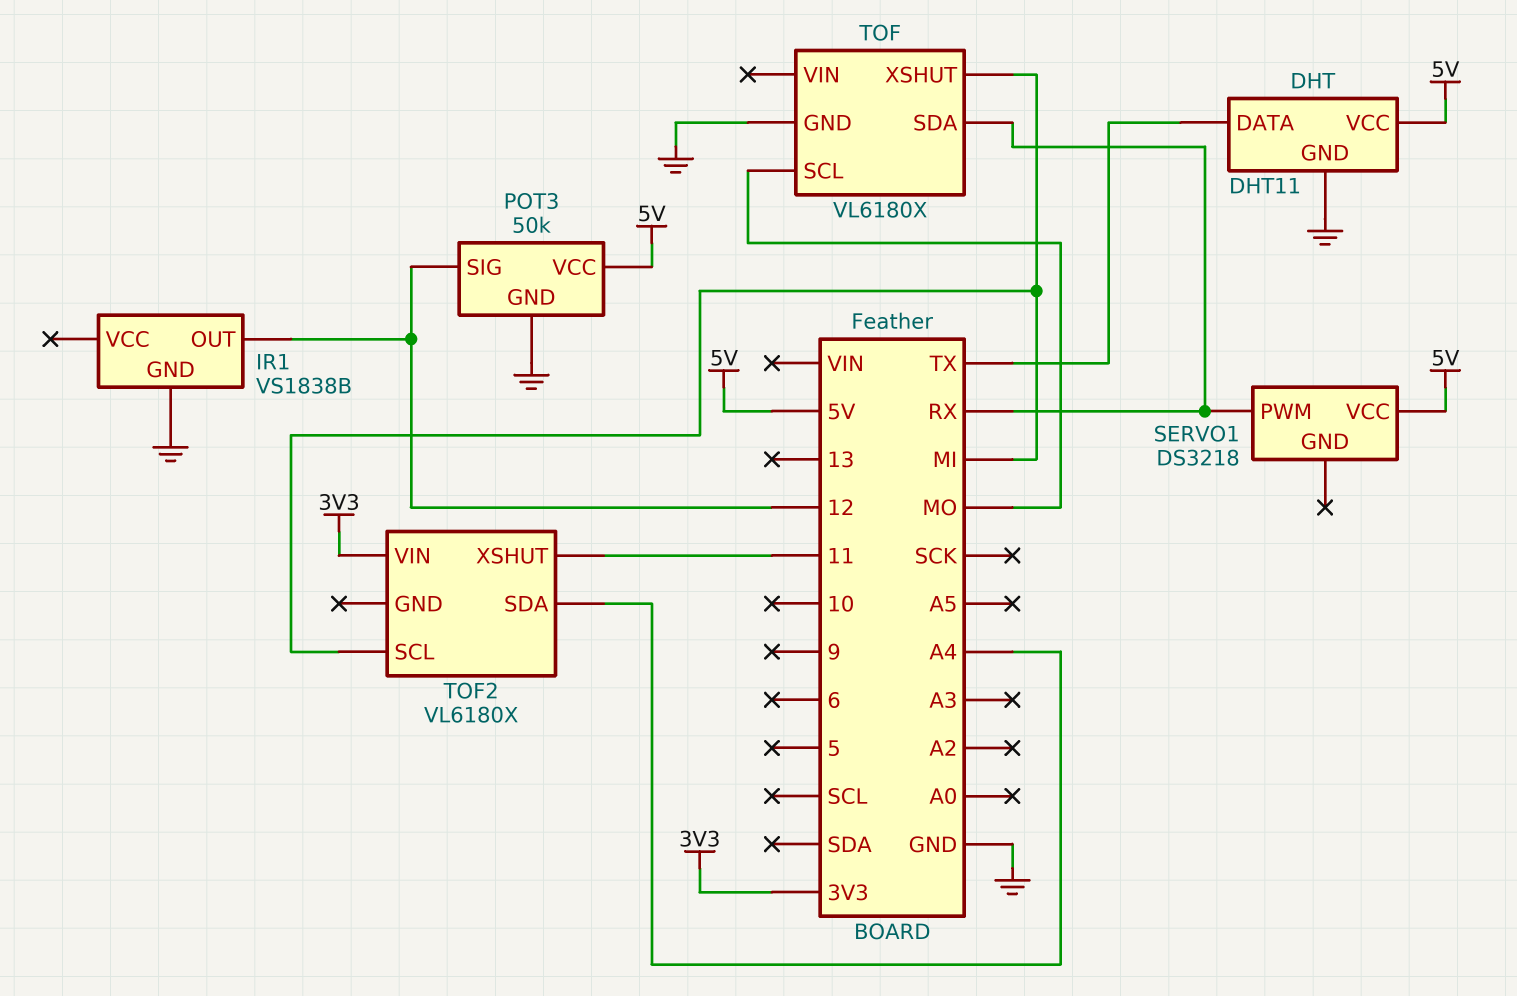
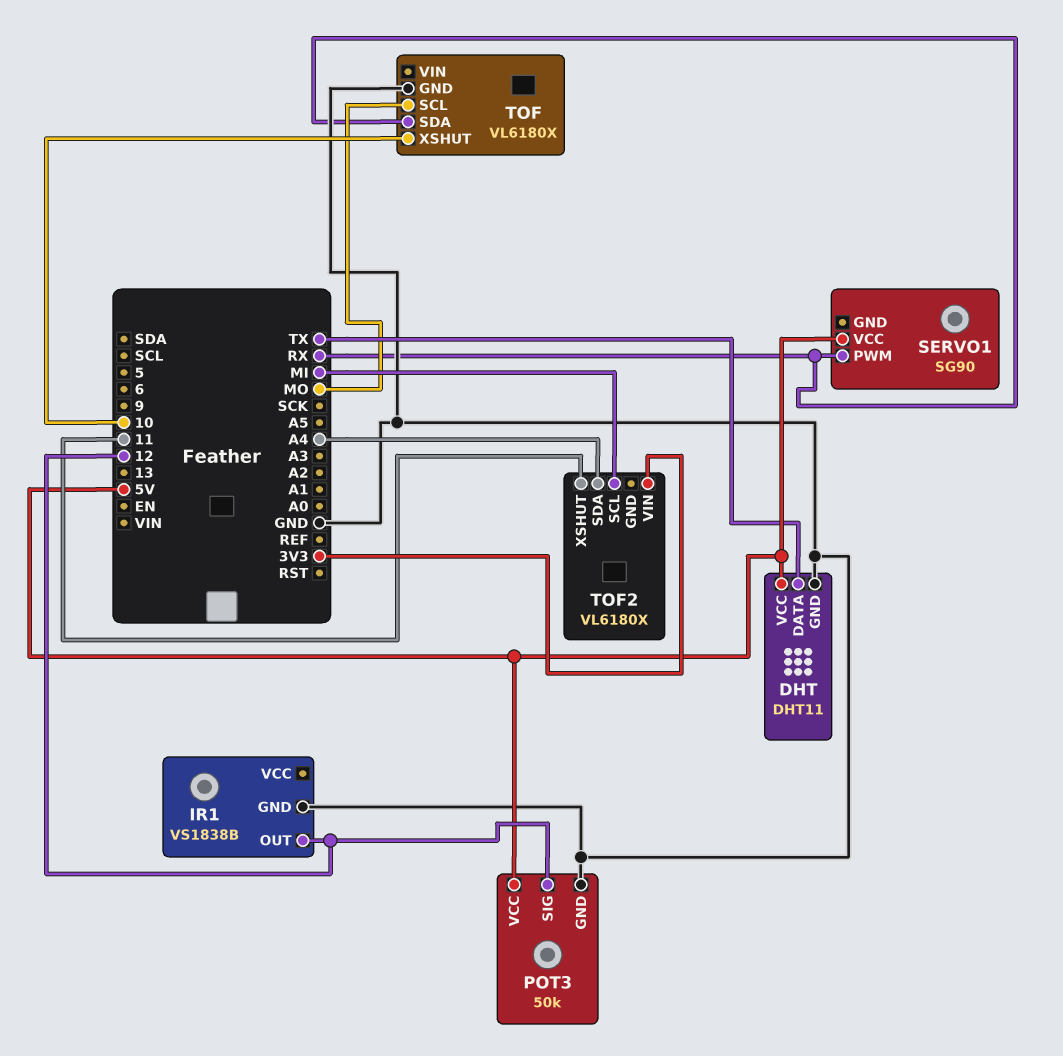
SERVO1: DS3218 -> SG90
TOF pin XSHUT: MI -> 10

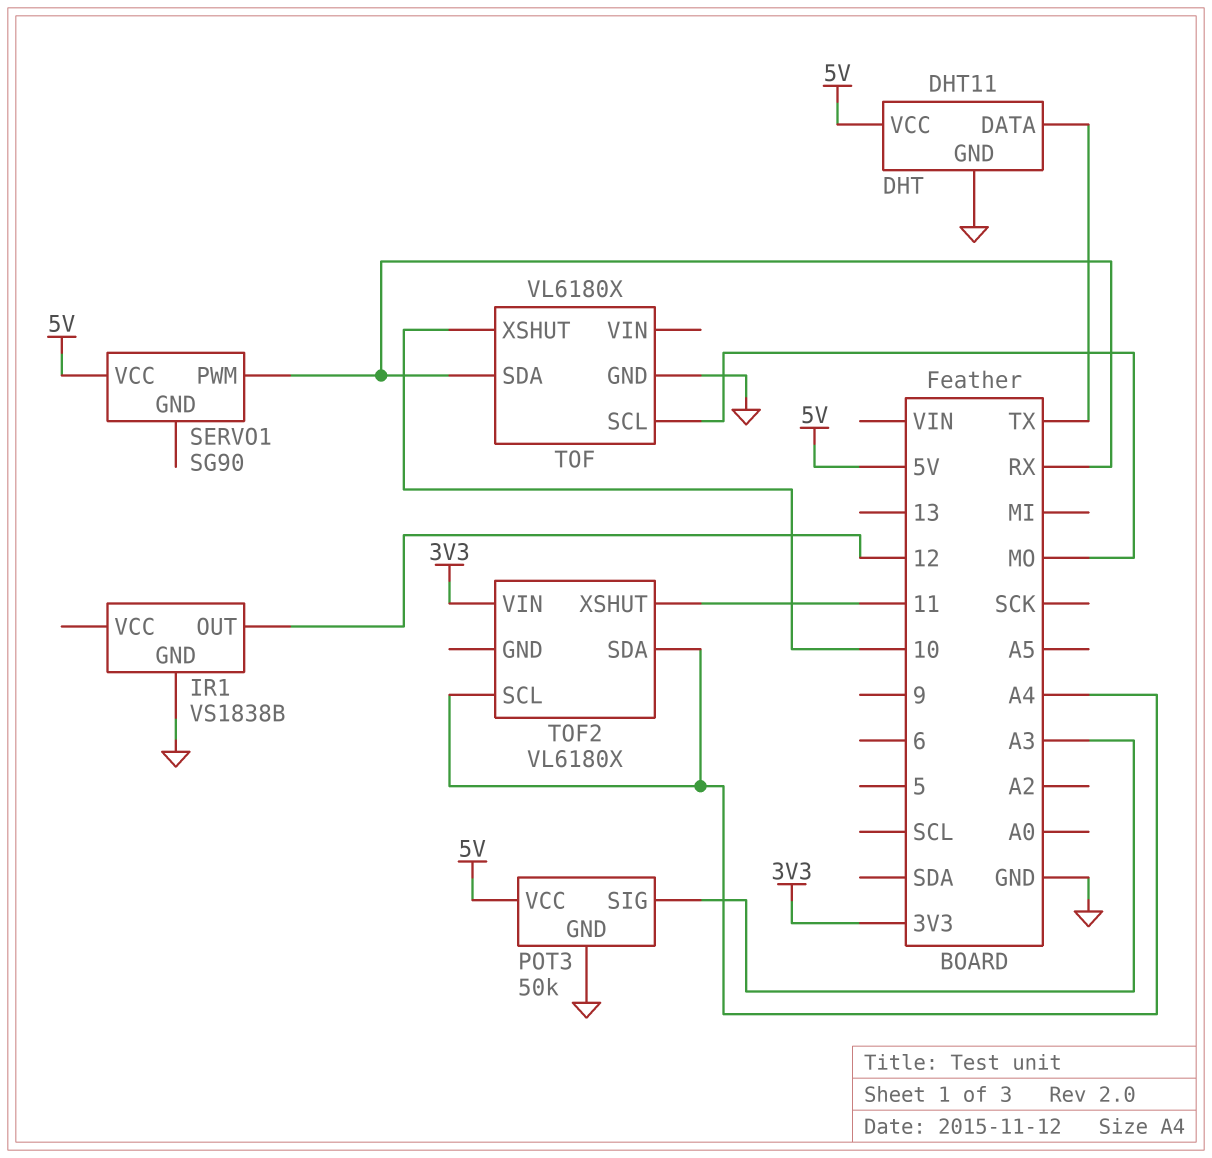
POT3 pin SIG: 12 -> A3
TOF2 pin SCL: MI -> A4

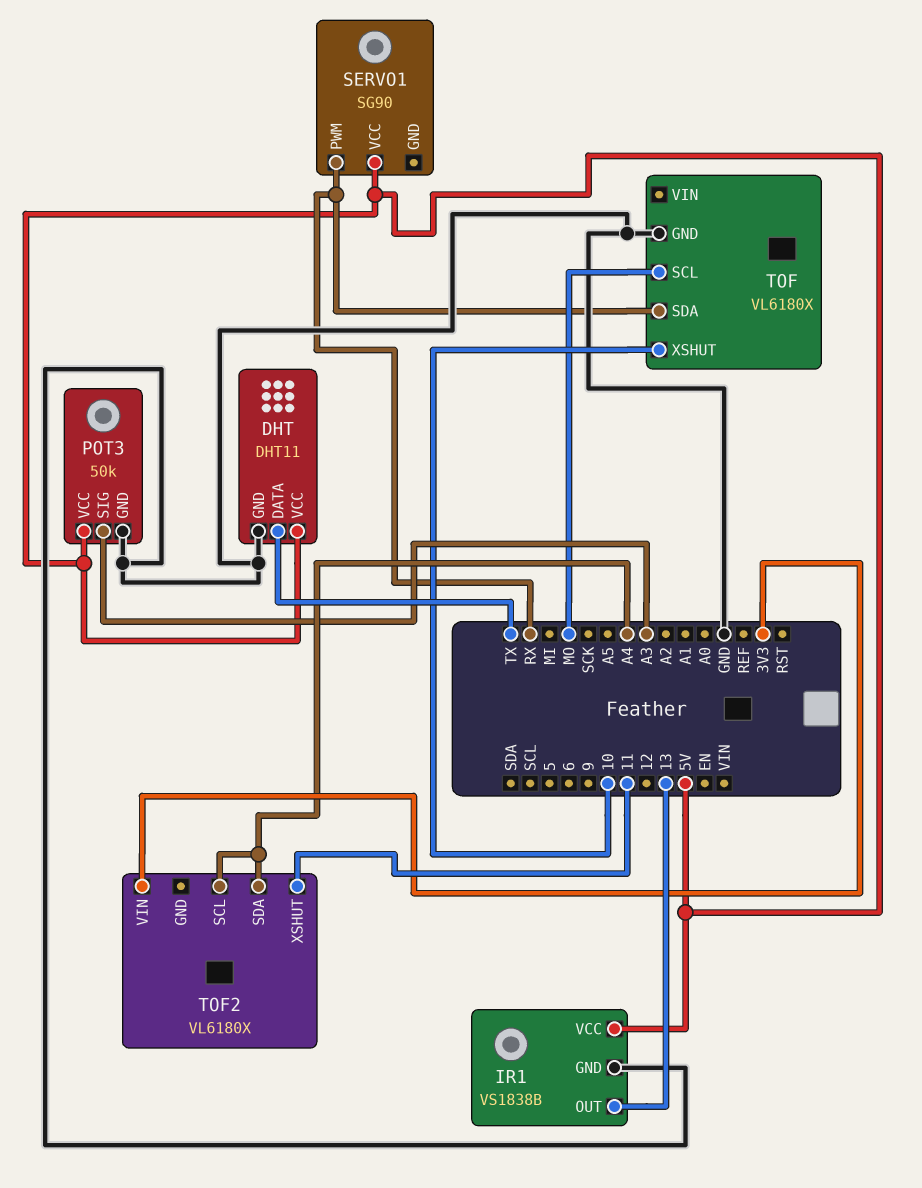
IR1 pin OUT: 12 -> 13
IR1 pin VCC: none -> 5V

